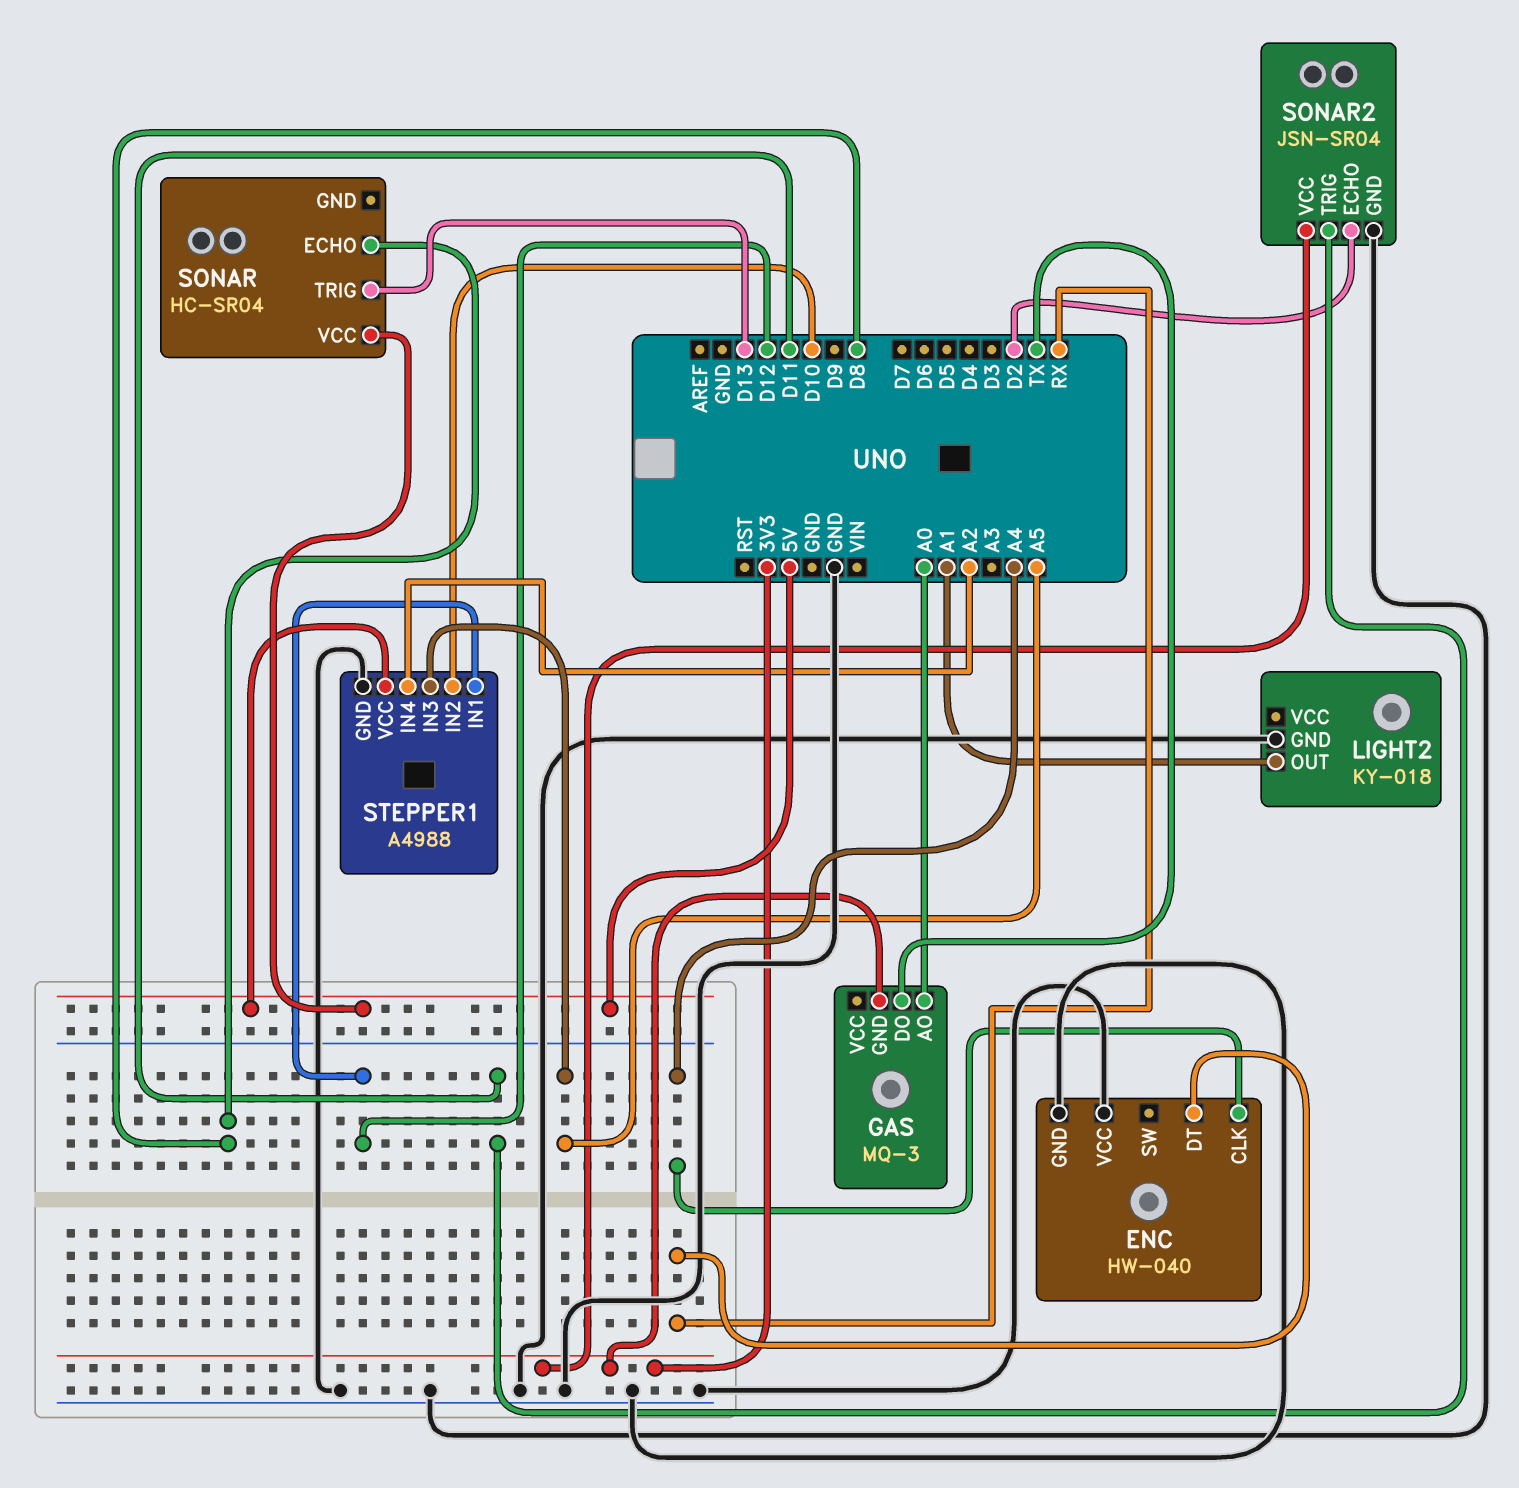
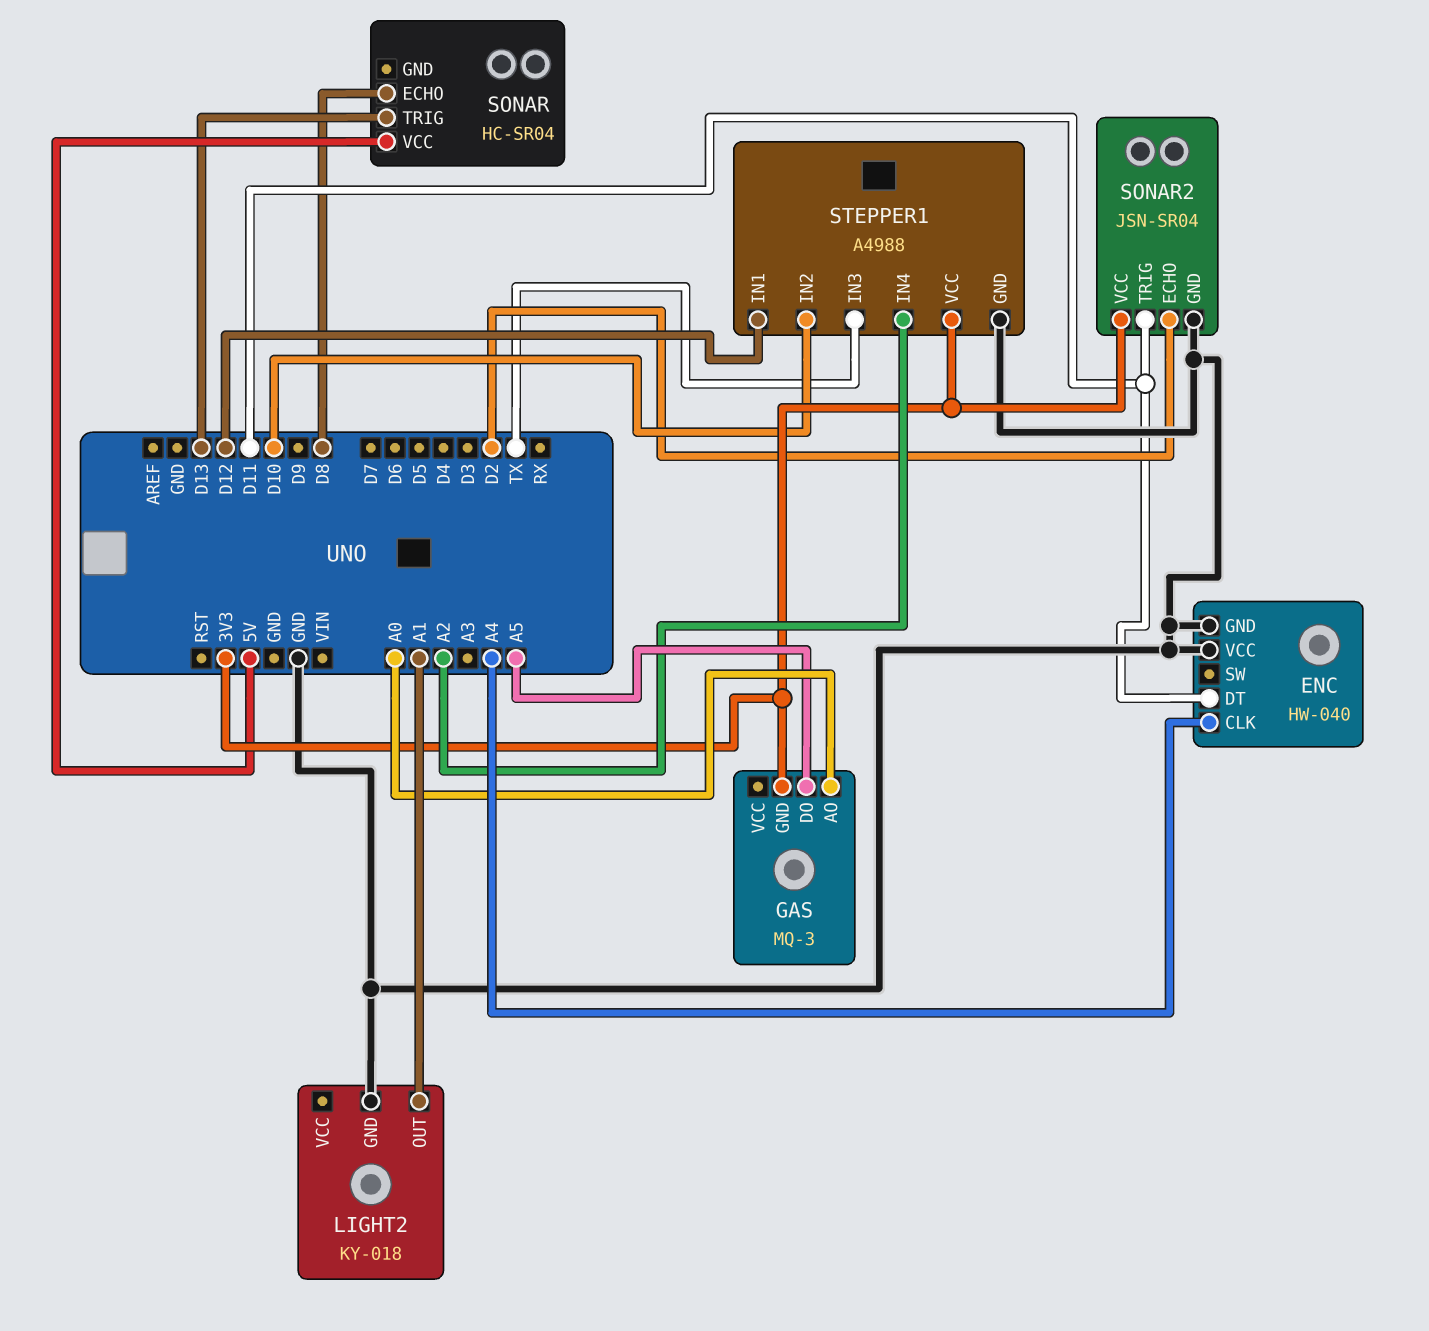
ENC pin DT: RX -> D11
GAS pin DO: TX -> A5
STEPPER1 pin IN3: A5 -> TX
STEPPER1 pin VCC: 5V -> 3V3

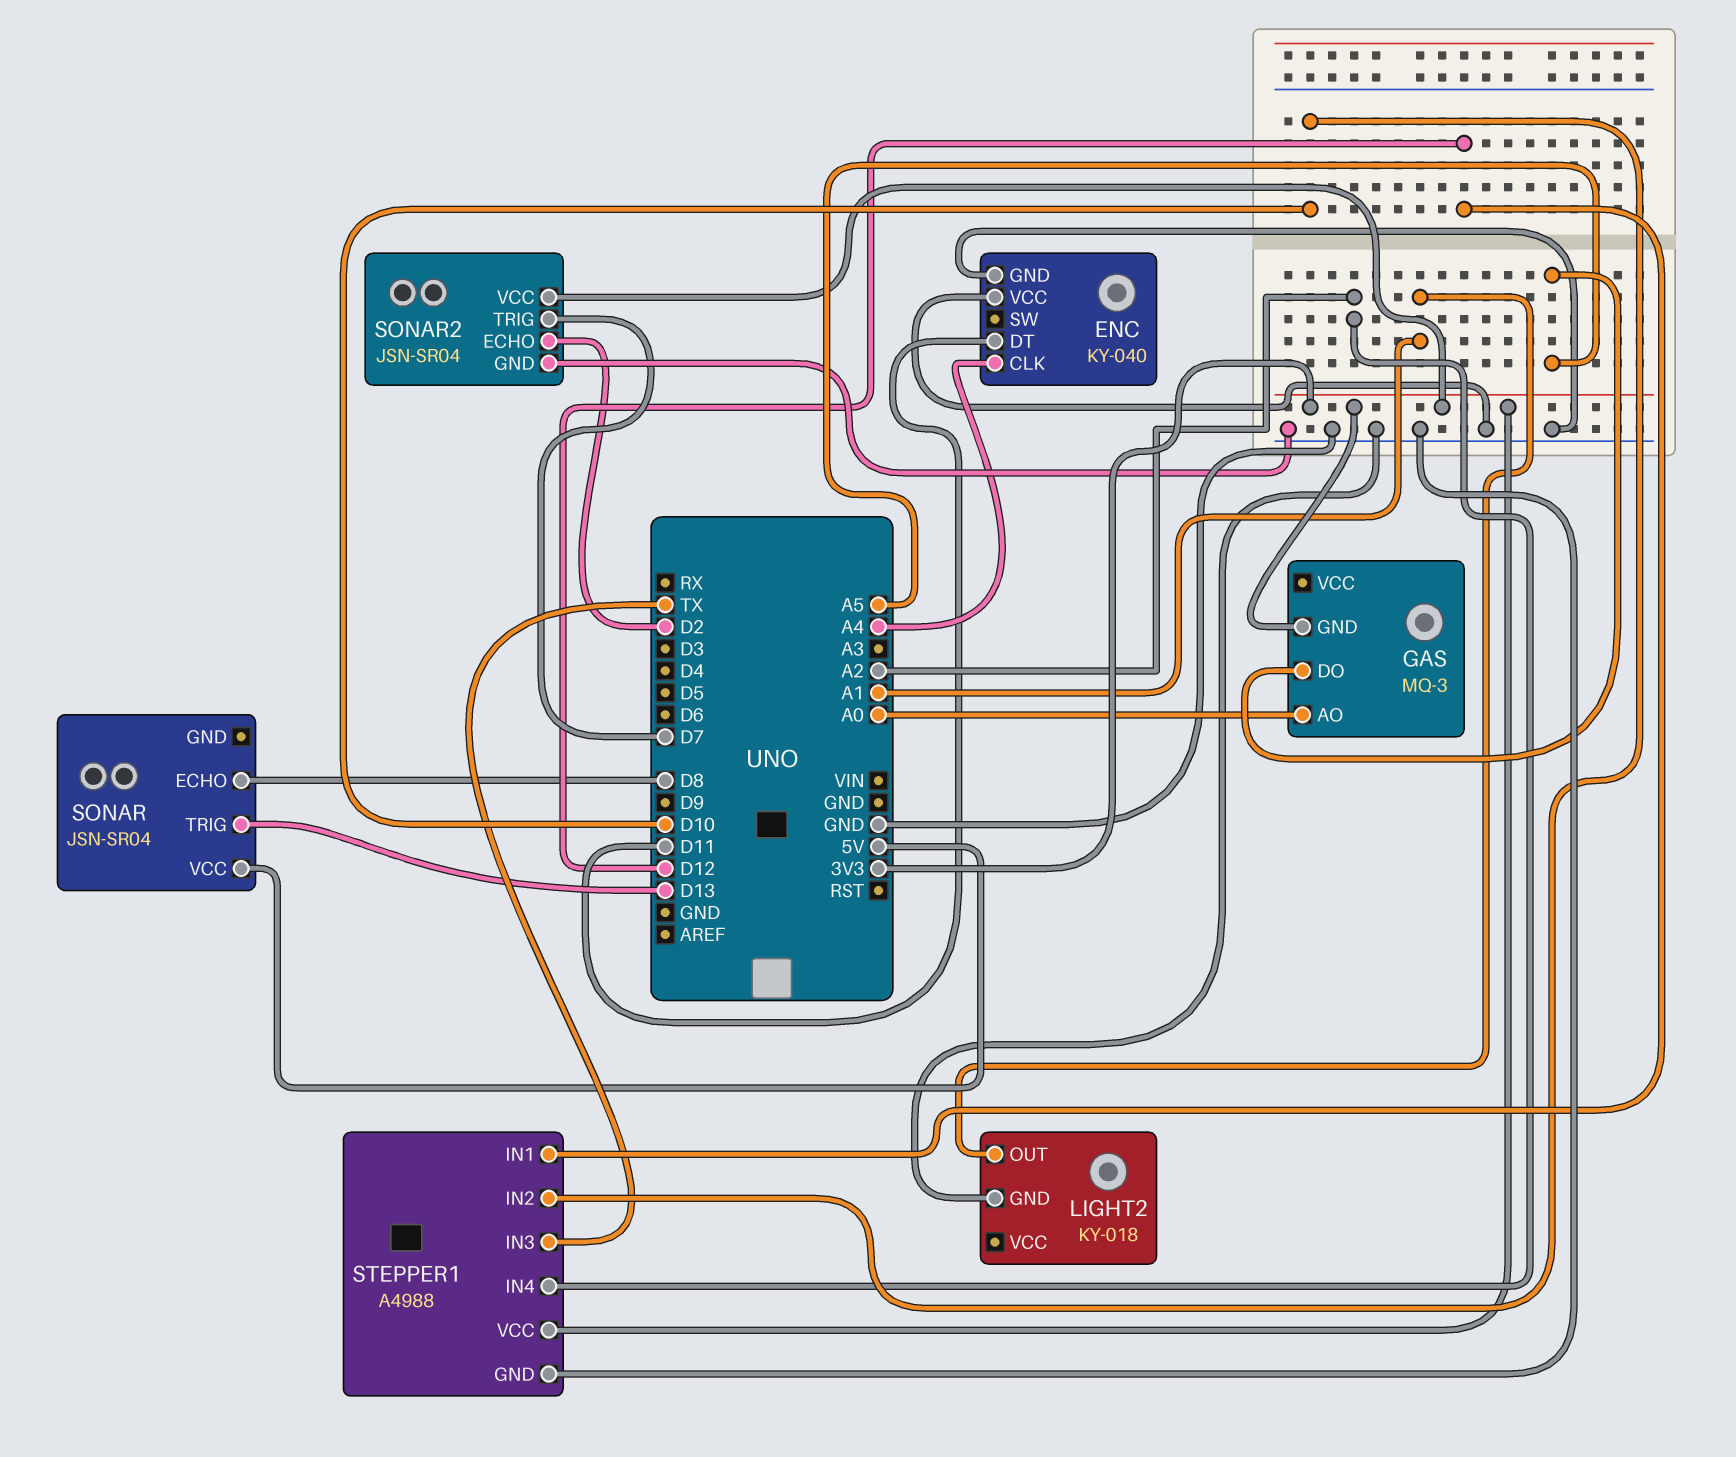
ENC: HW-040 -> KY-040
SONAR: HC-SR04 -> JSN-SR04
SONAR2 pin TRIG: D11 -> D7

